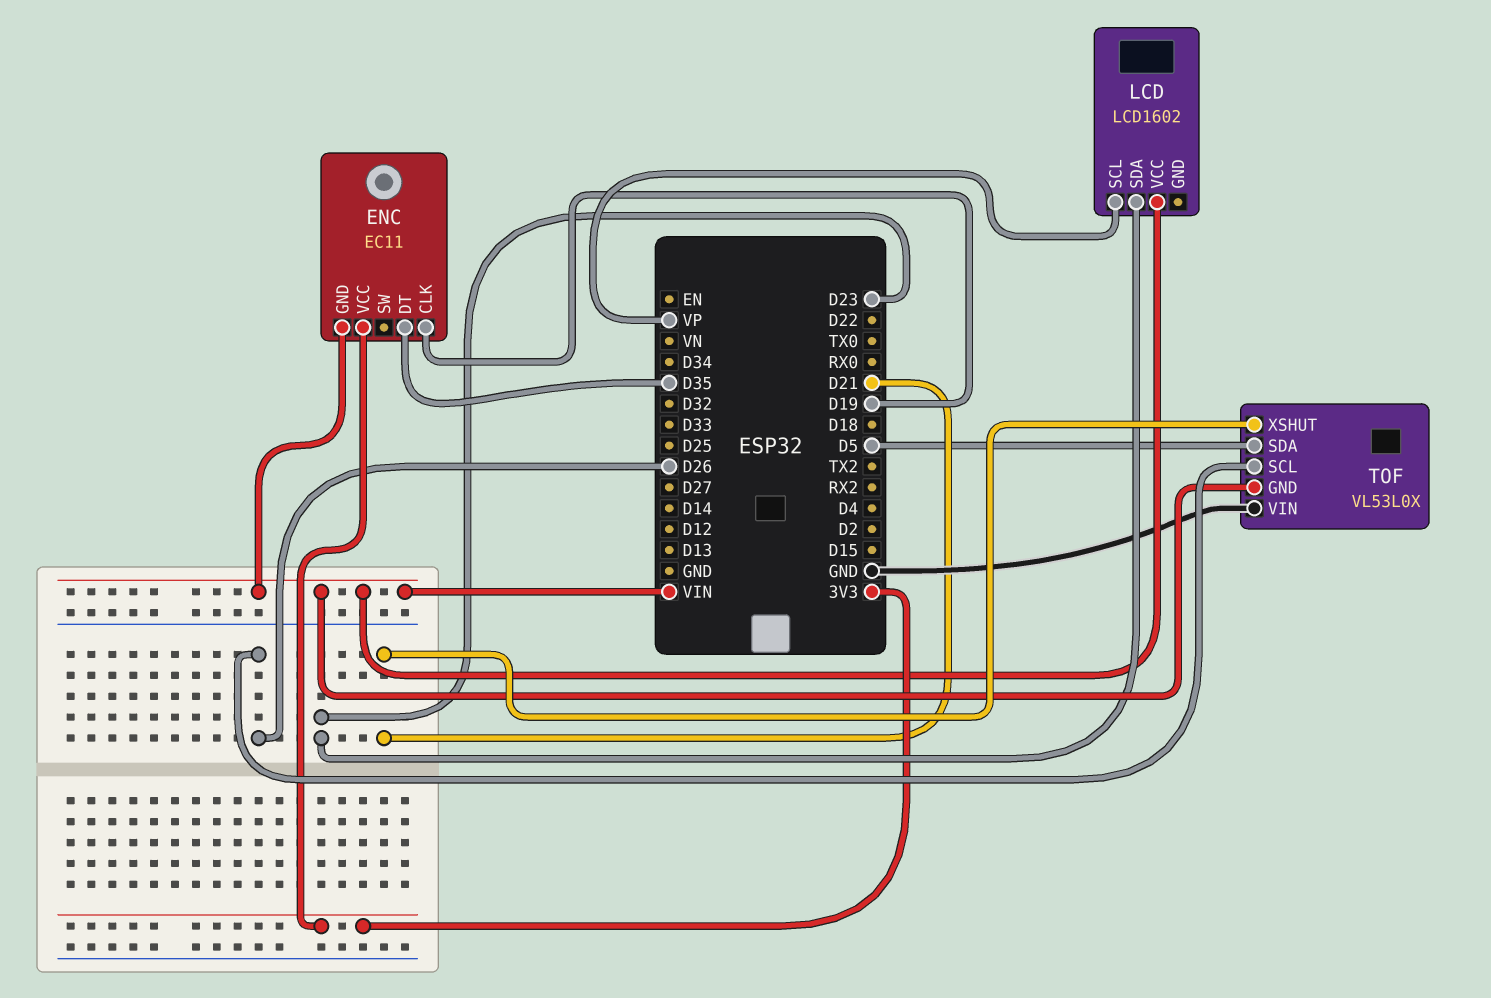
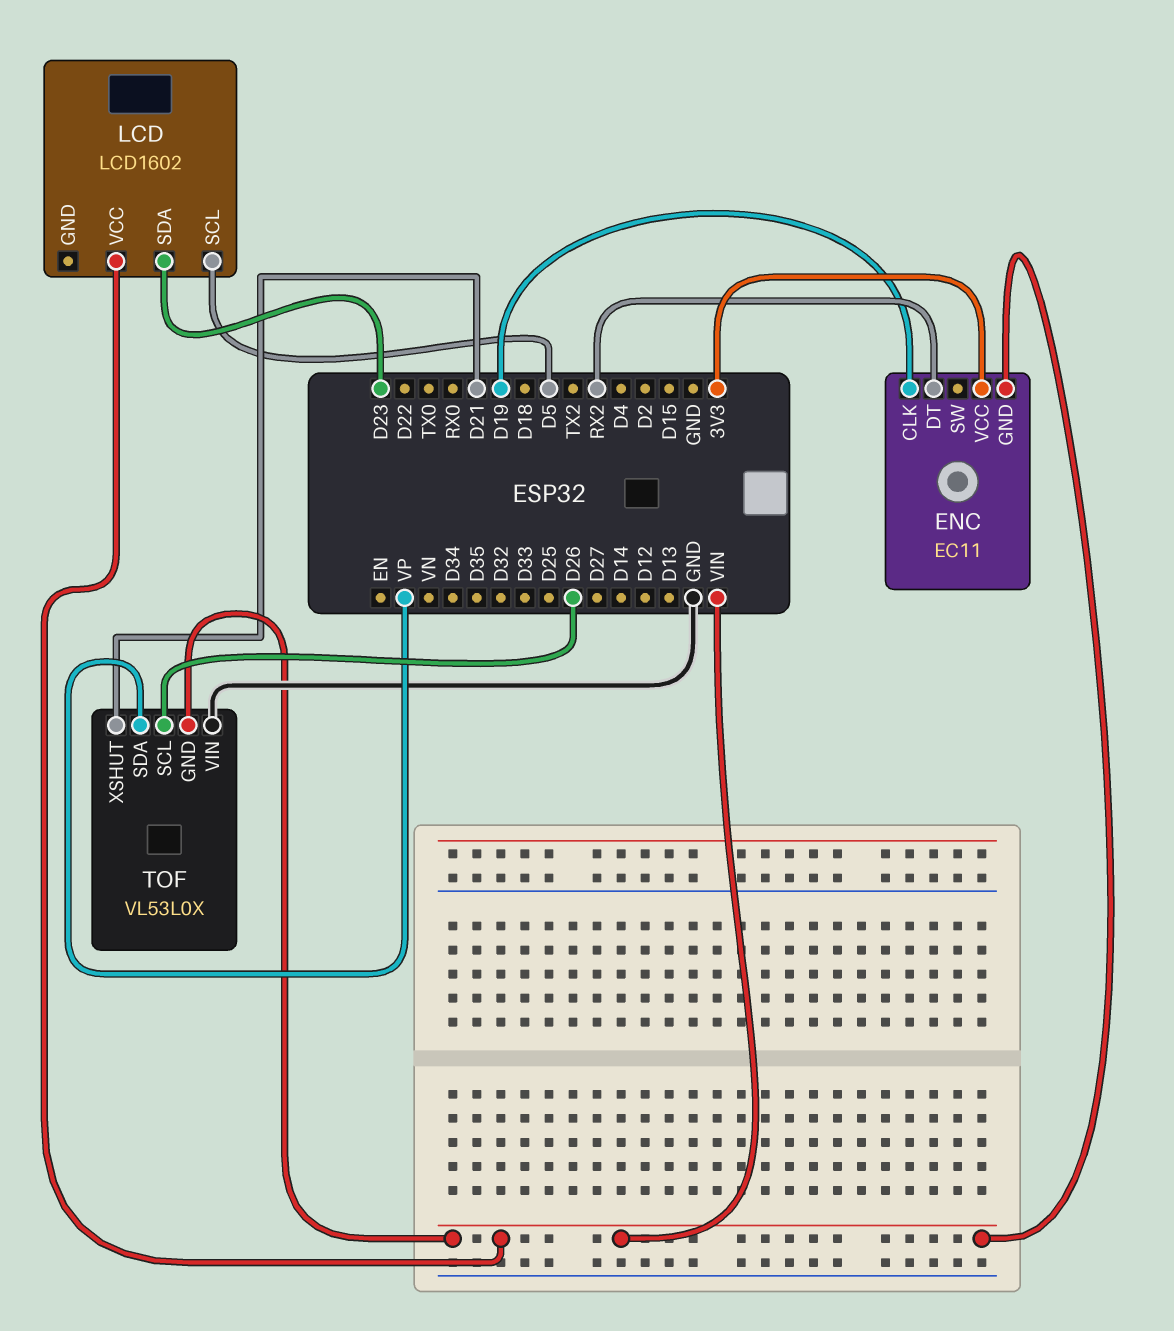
ENC pin DT: D35 -> RX2
LCD pin SCL: VP -> D5
TOF pin SDA: D5 -> VP

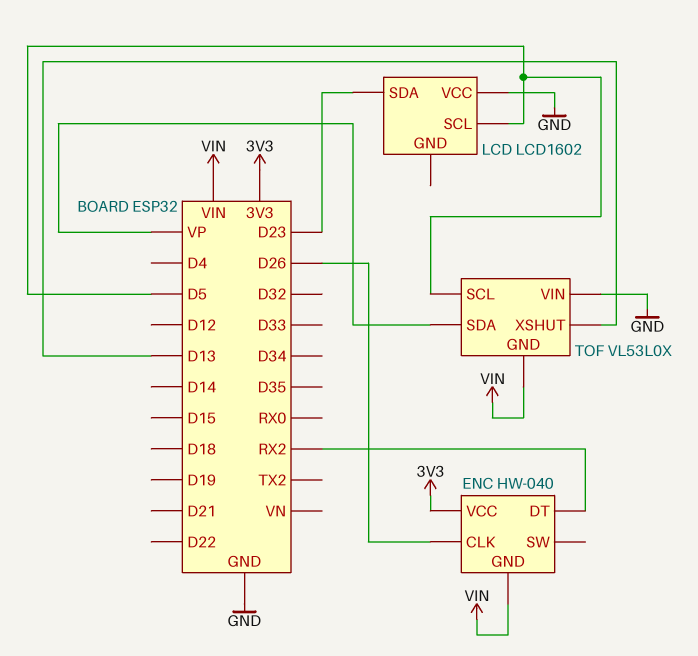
ENC: EC11 -> HW-040
ENC pin CLK: D19 -> D26
LCD pin VCC: VIN -> GND
TOF pin SCL: D26 -> D5
TOF pin XSHUT: D21 -> D13

